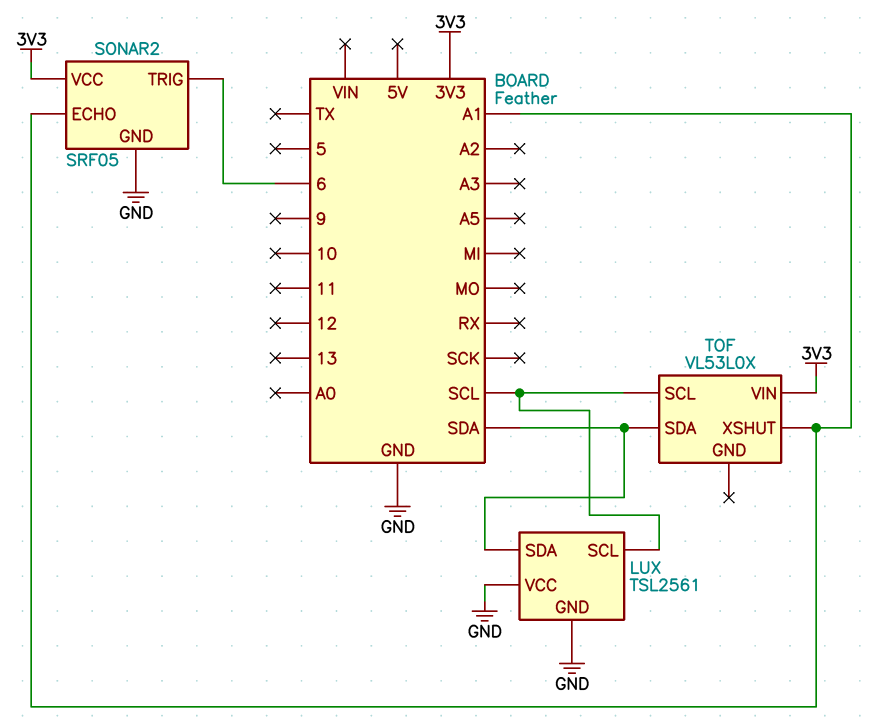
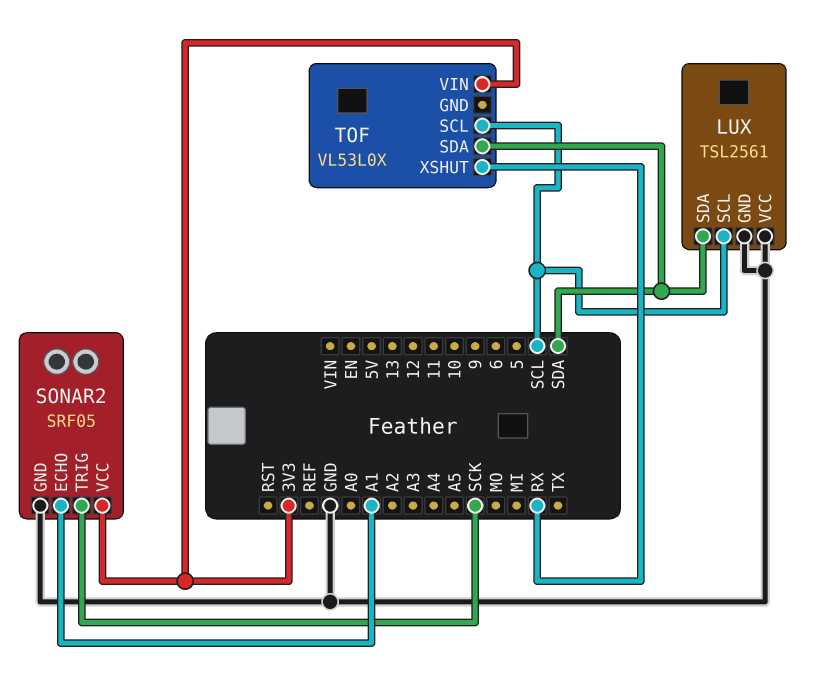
SONAR2 pin TRIG: 6 -> SCK
TOF pin XSHUT: A1 -> RX

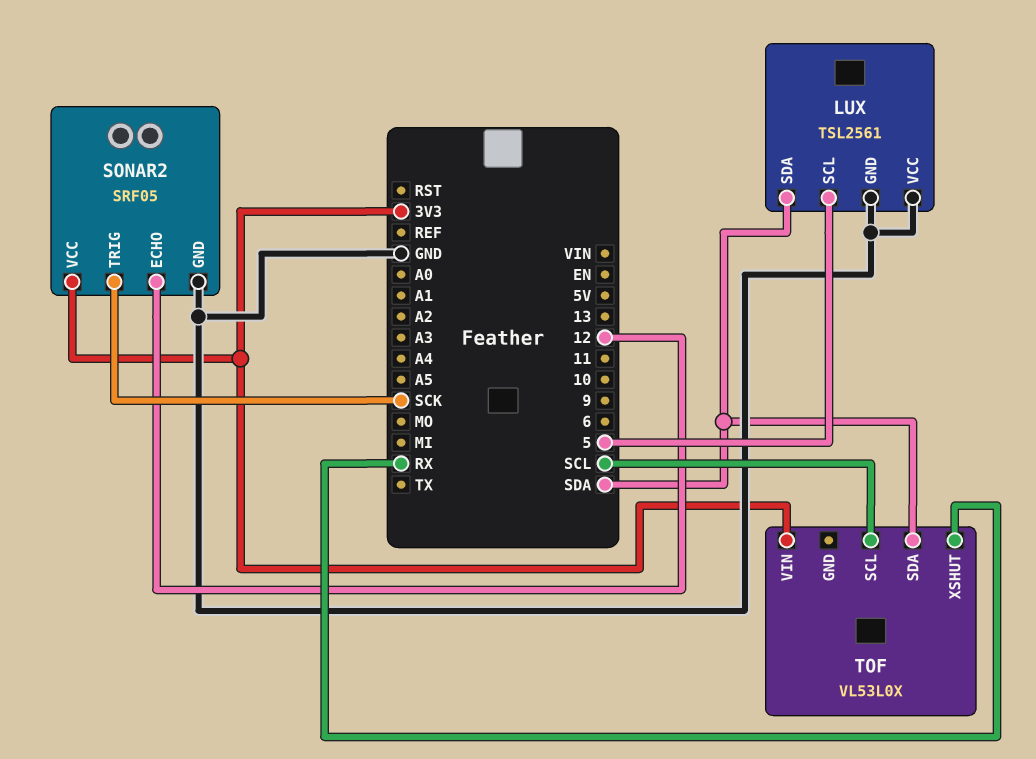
LUX pin SCL: SCL -> 5
SONAR2 pin ECHO: A1 -> 12

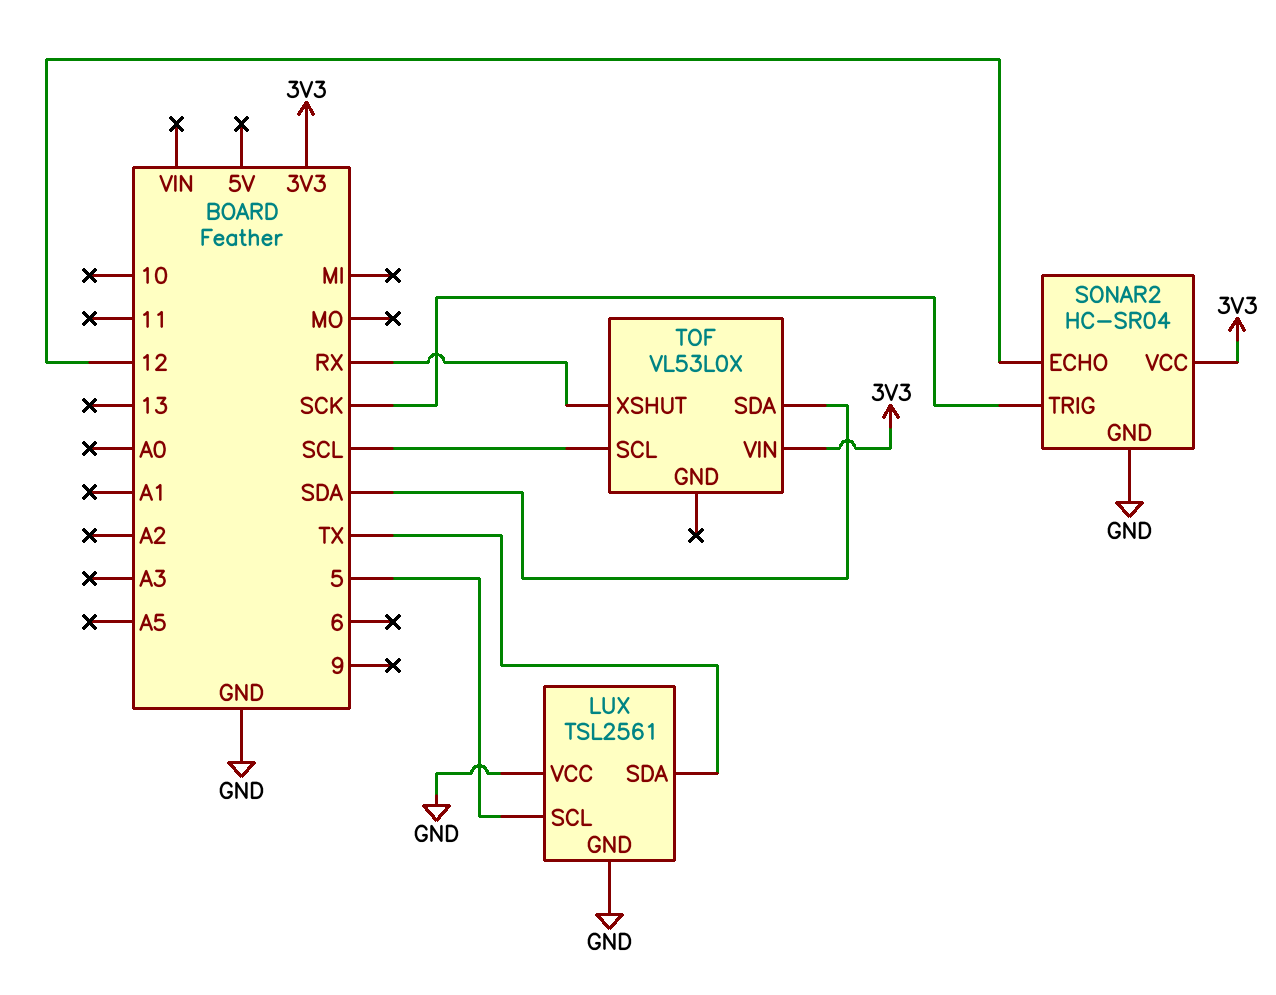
LUX pin SDA: SDA -> TX
SONAR2: SRF05 -> HC-SR04

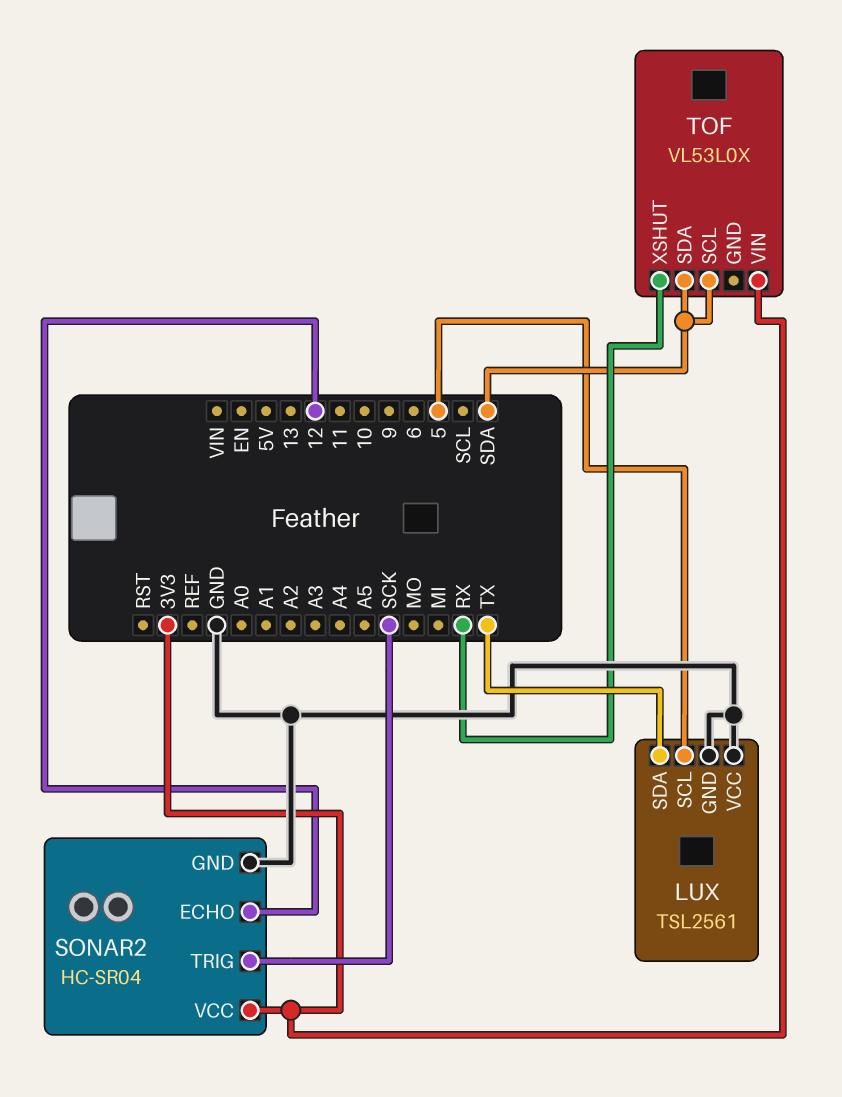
TOF pin SCL: SCL -> SDA

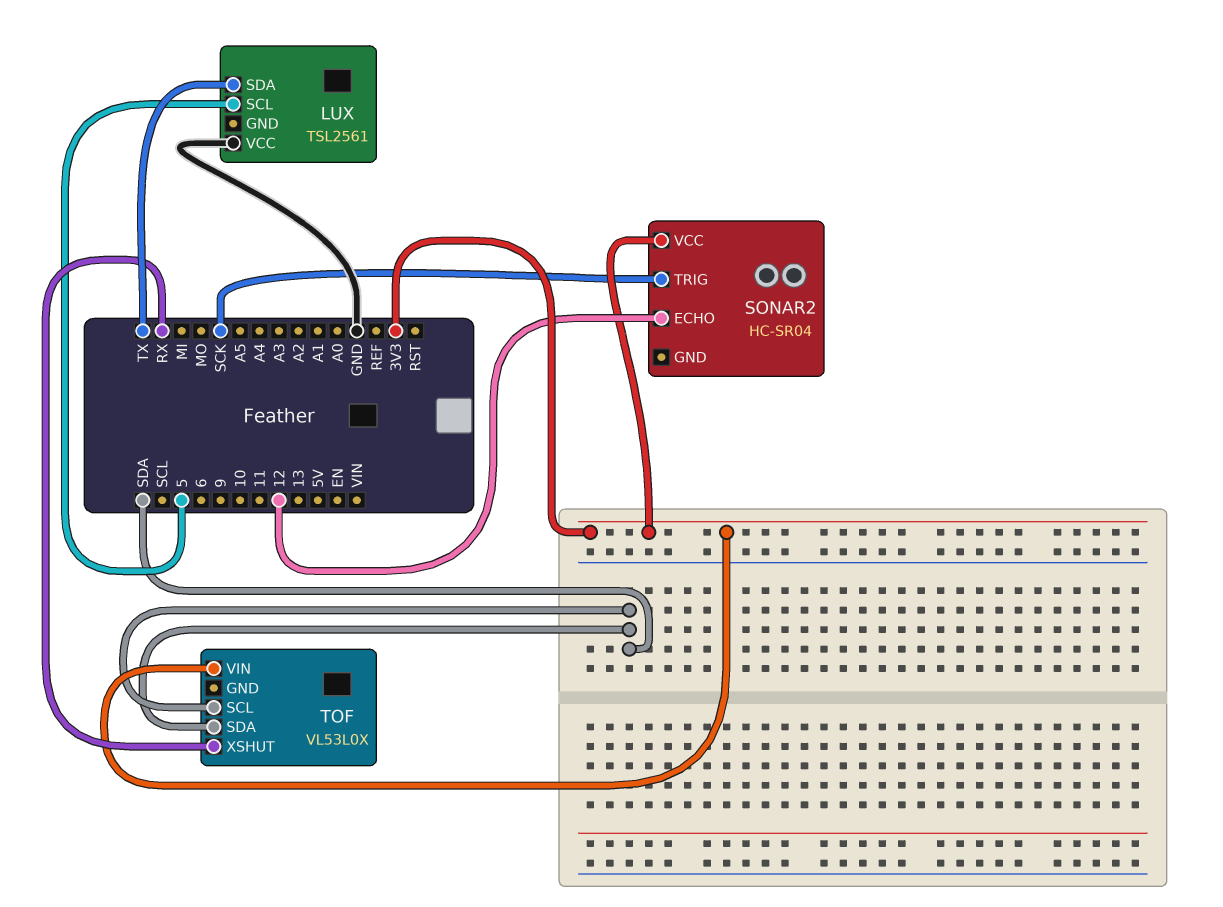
LUX pin GND: GND -> none
SONAR2 pin GND: GND -> none

